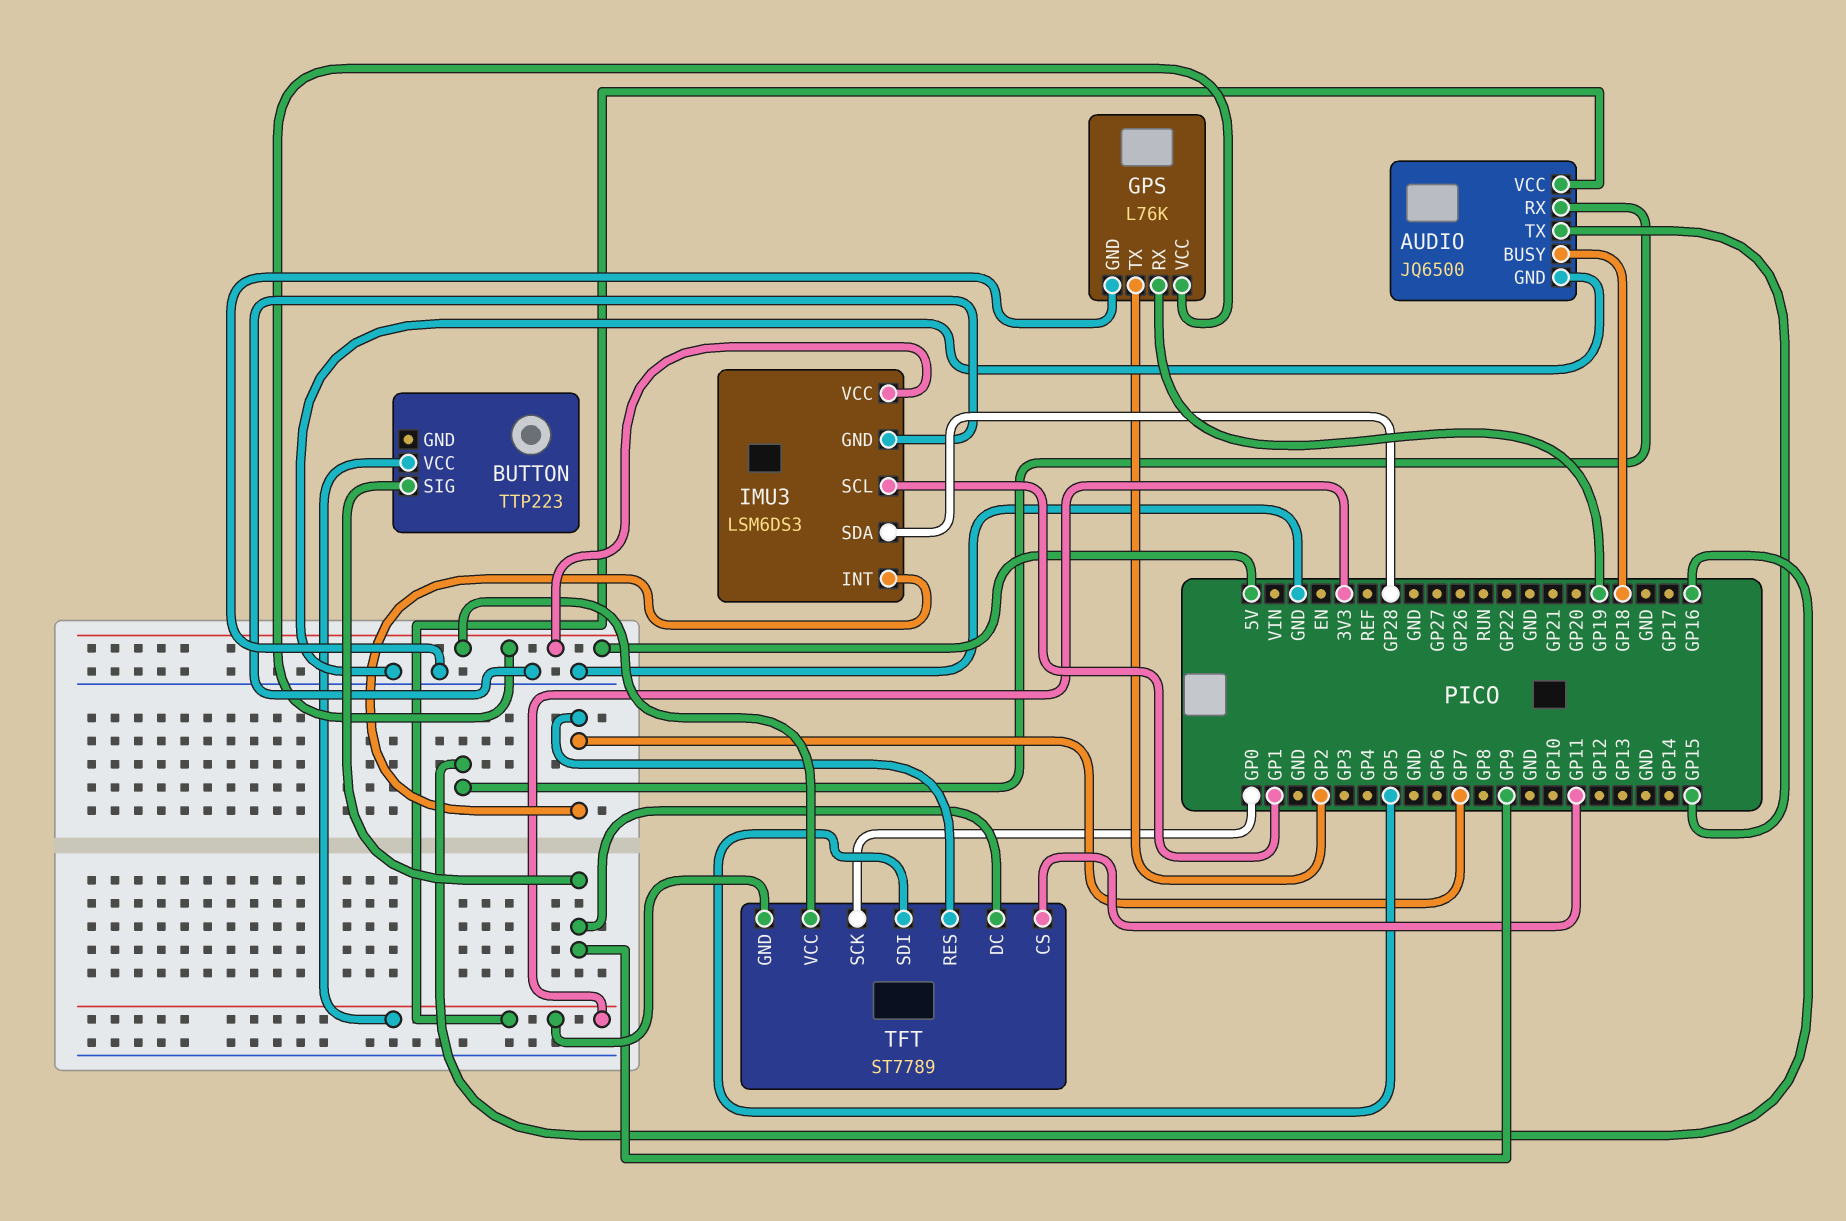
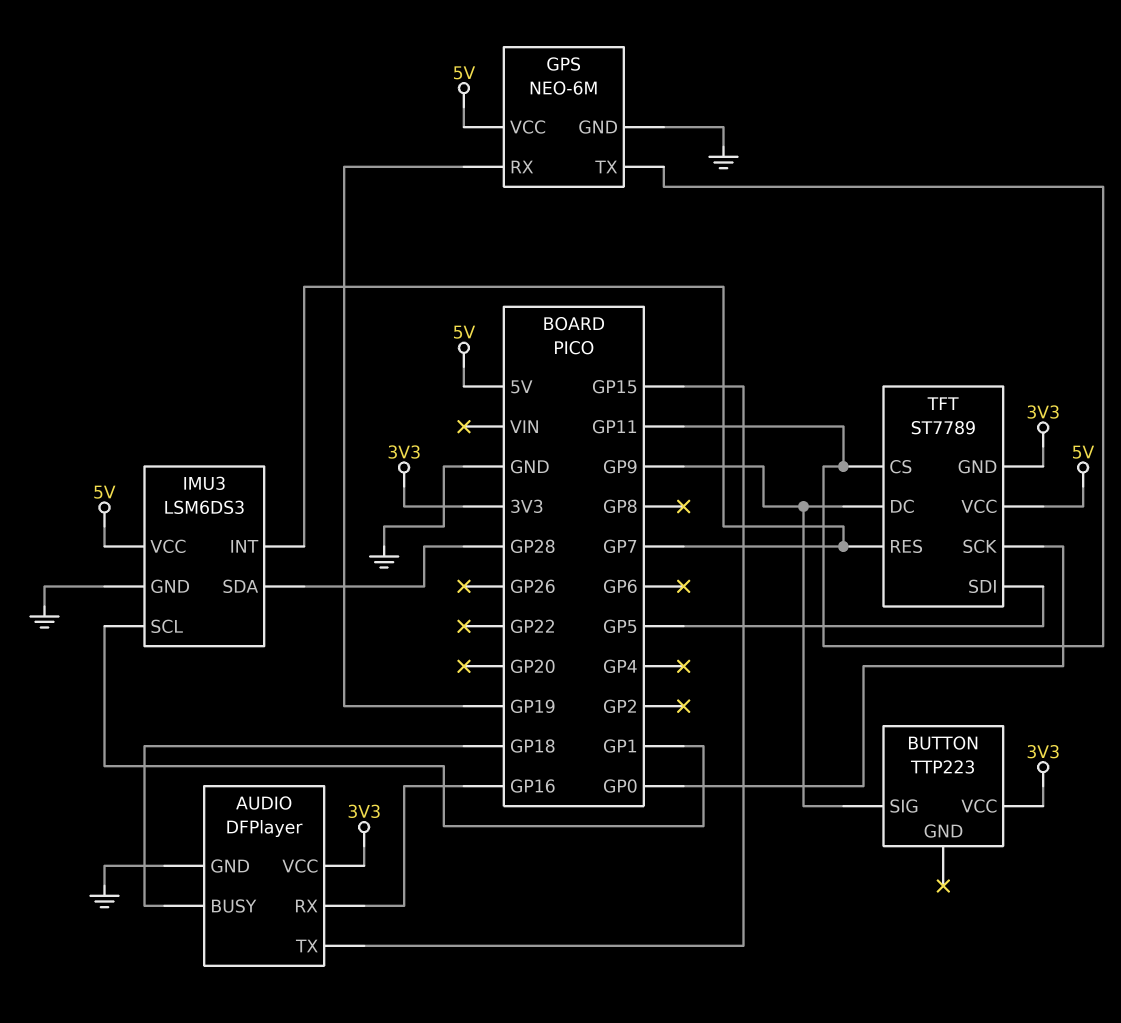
AUDIO: JQ6500 -> DFPlayer
GPS: L76K -> NEO-6M
GPS pin TX: GP2 -> GP11

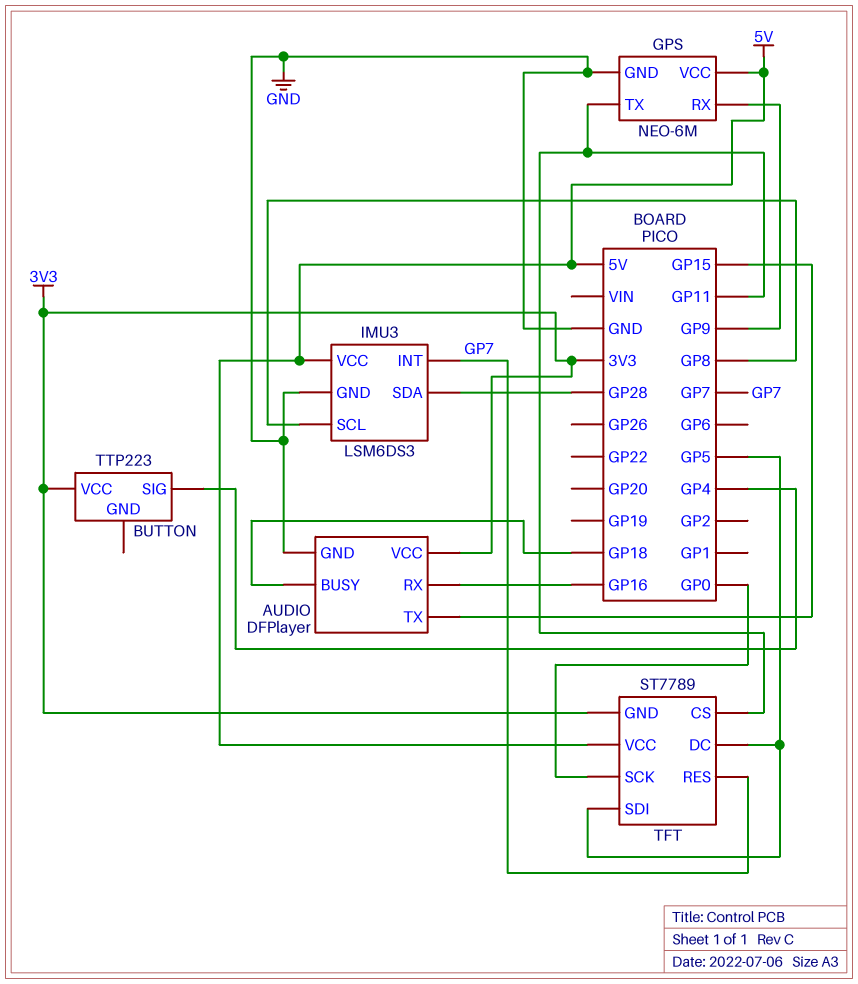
BUTTON pin SIG: GP9 -> GP4
GPS pin RX: GP19 -> GP9
IMU3 pin SCL: GP1 -> GP8
TFT pin DC: GP9 -> GP5

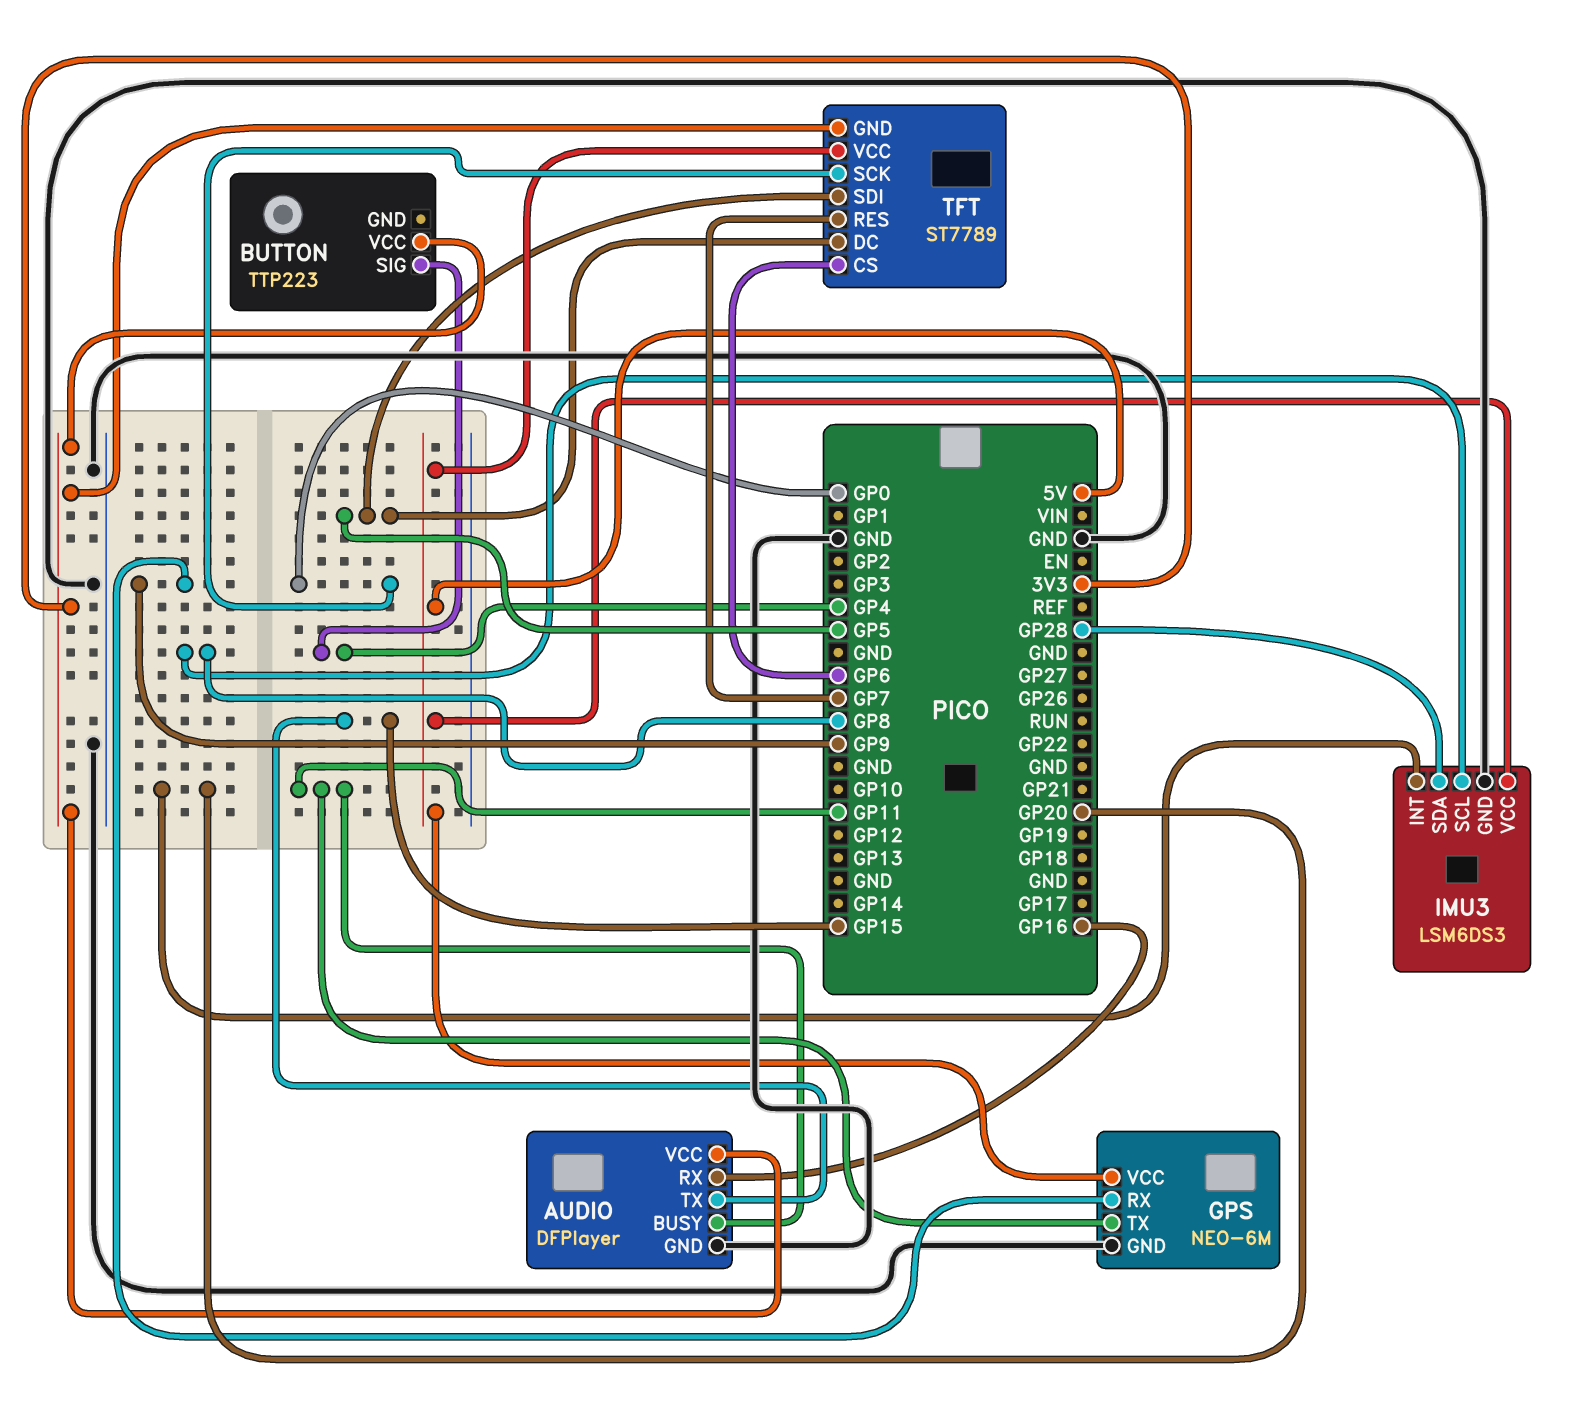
AUDIO pin BUSY: GP18 -> GP11
IMU3 pin INT: GP7 -> GP20
TFT pin CS: GP11 -> GP6

